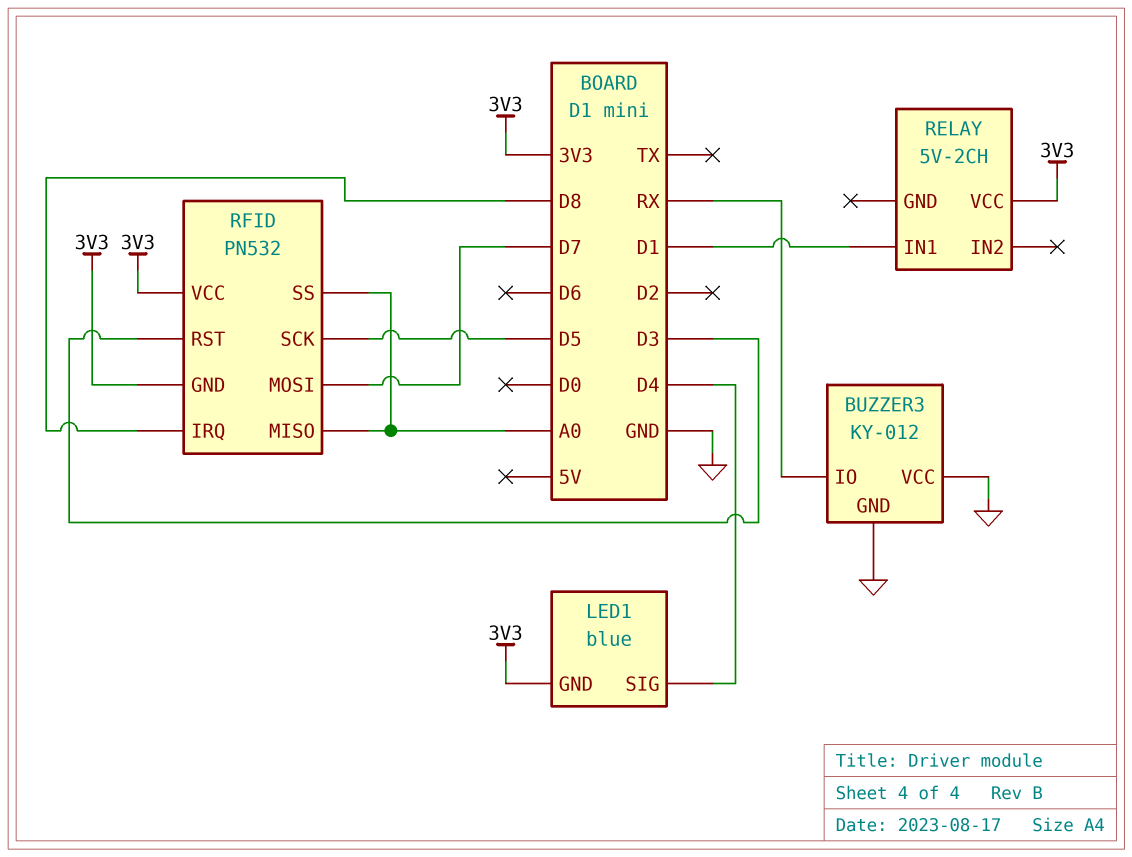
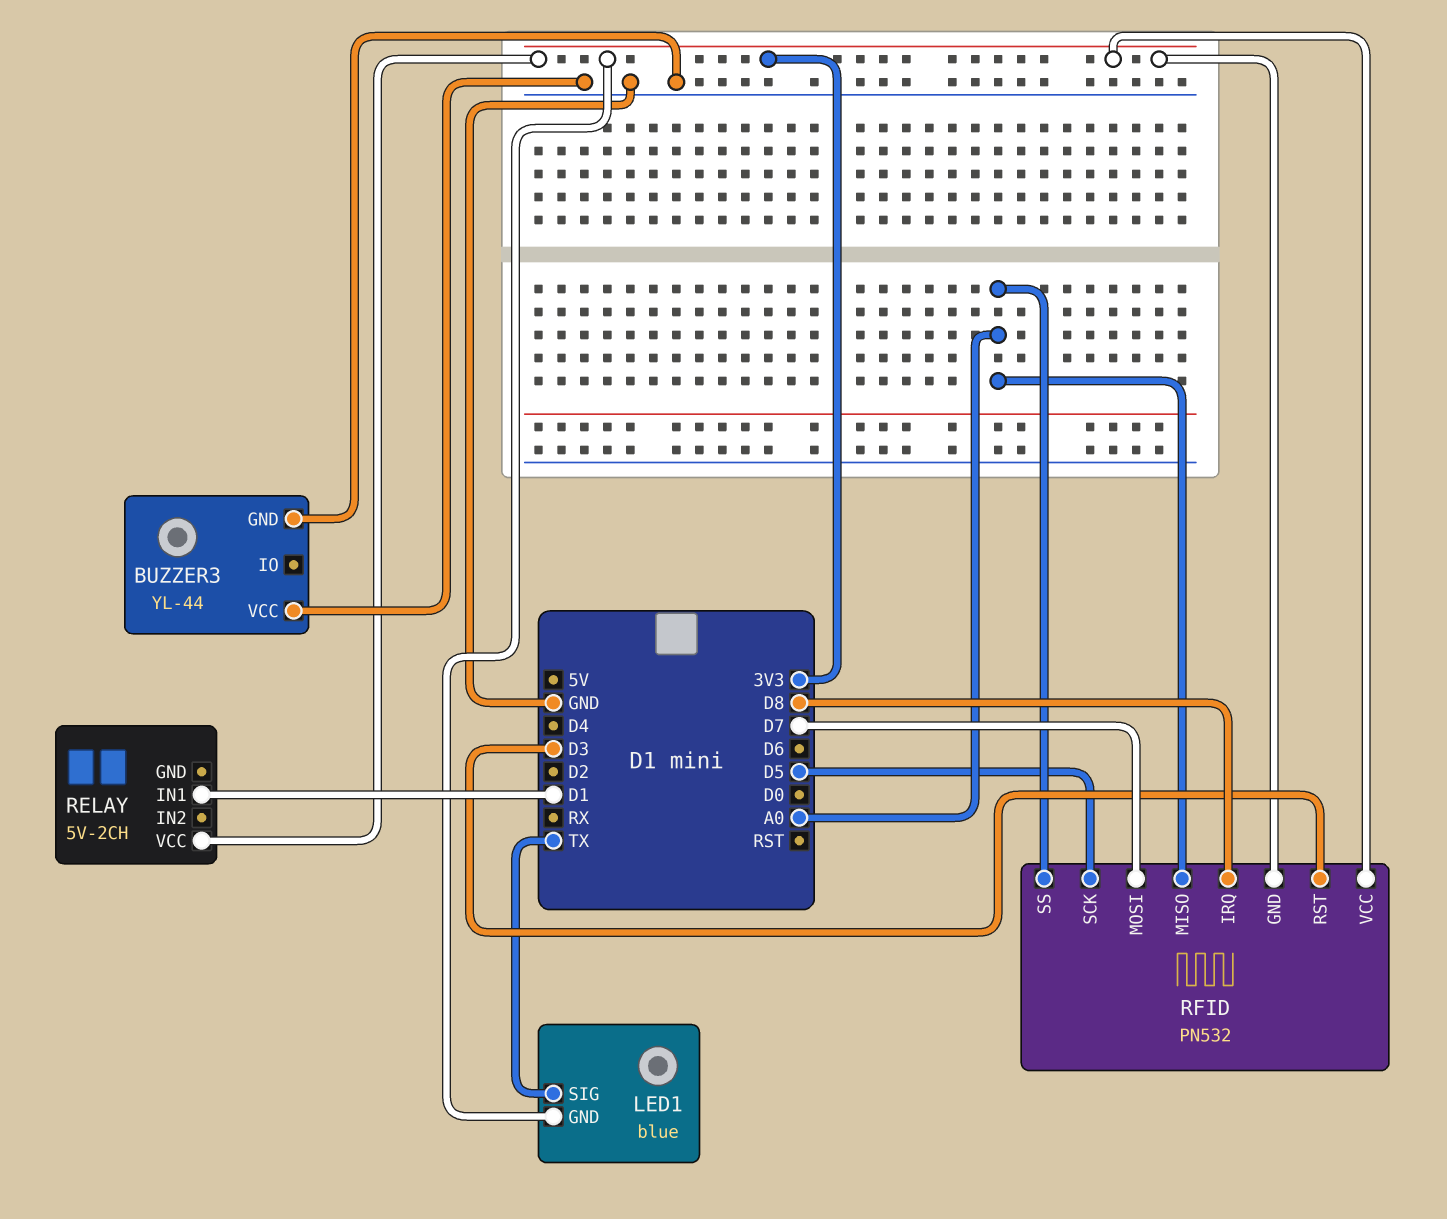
BUZZER3: KY-012 -> YL-44
BUZZER3 pin IO: RX -> none
LED1 pin SIG: D4 -> TX

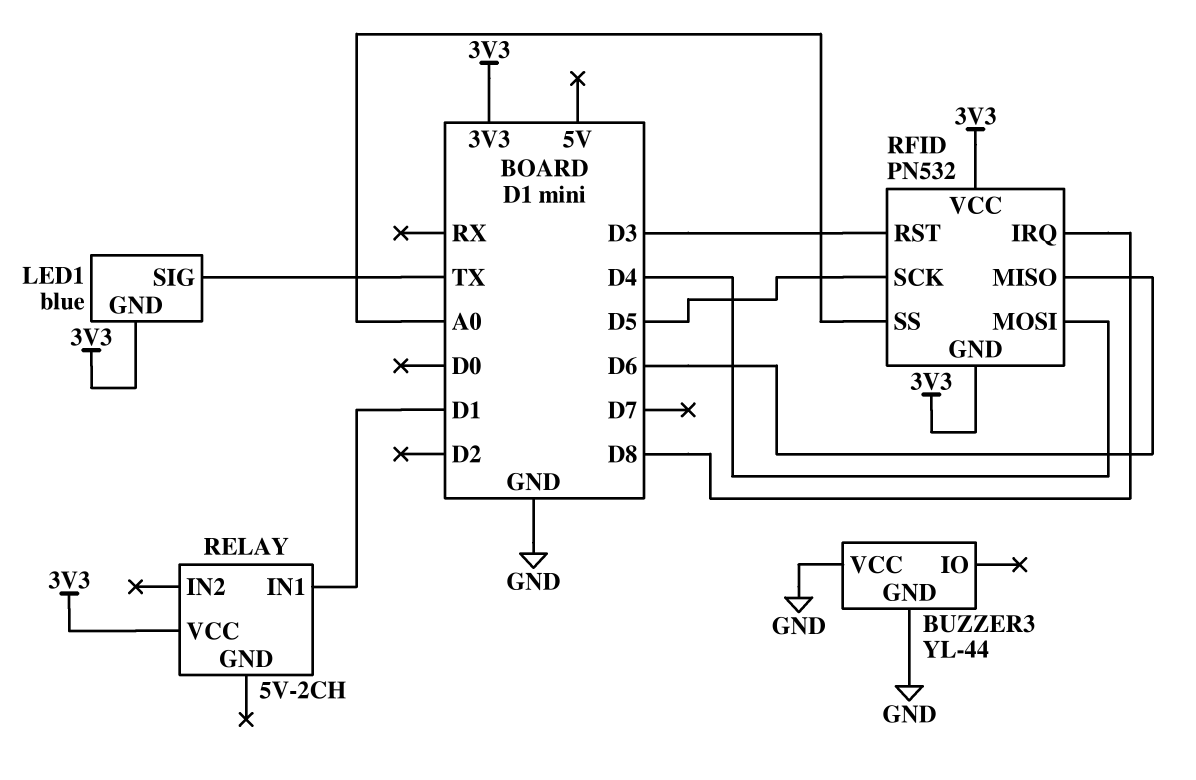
RFID pin MISO: A0 -> D6
RFID pin MOSI: D7 -> D4

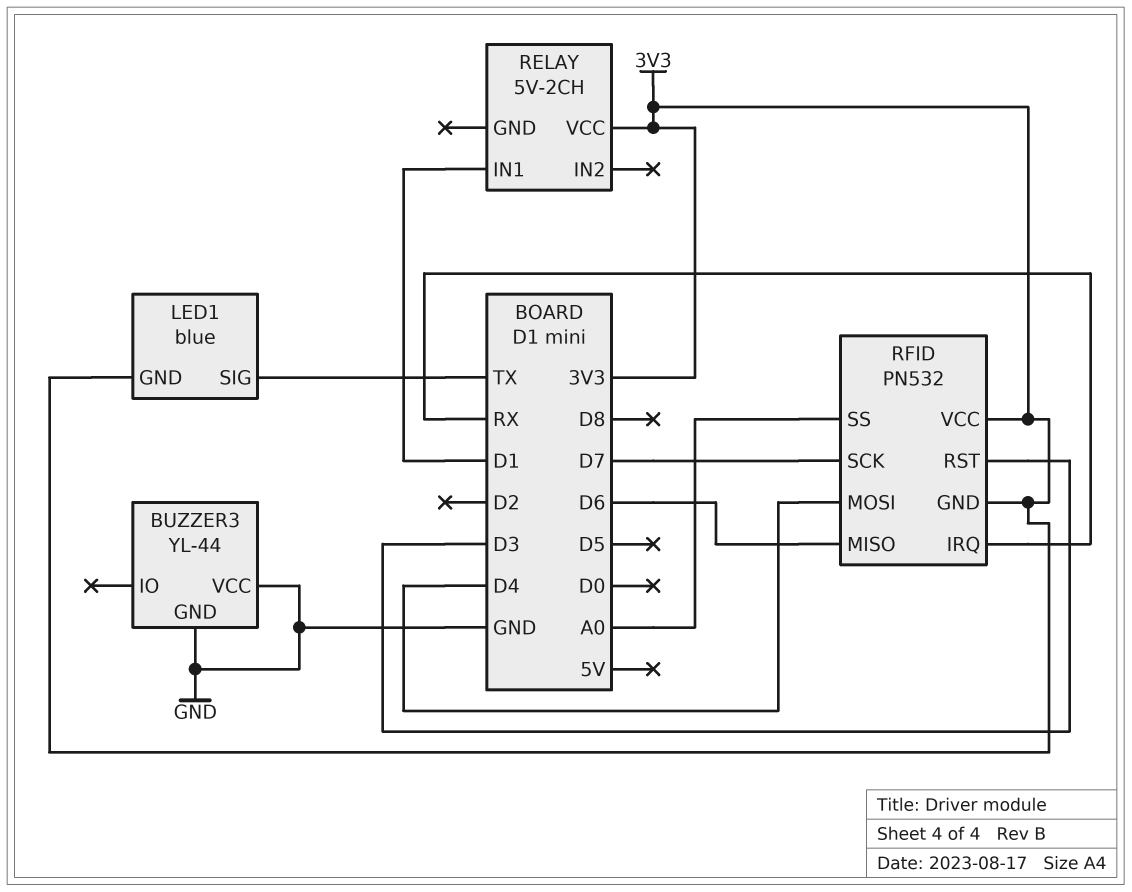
RFID pin IRQ: D8 -> RX
RFID pin SCK: D5 -> D7

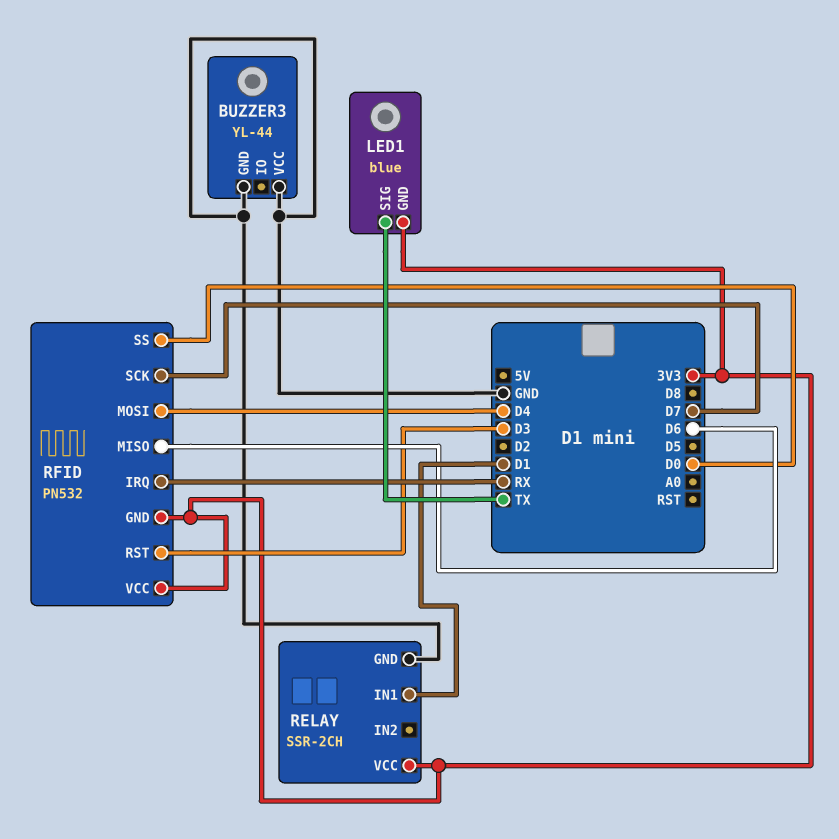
RELAY: 5V-2CH -> SSR-2CH
RELAY pin GND: none -> GND
RFID pin SS: A0 -> D0

